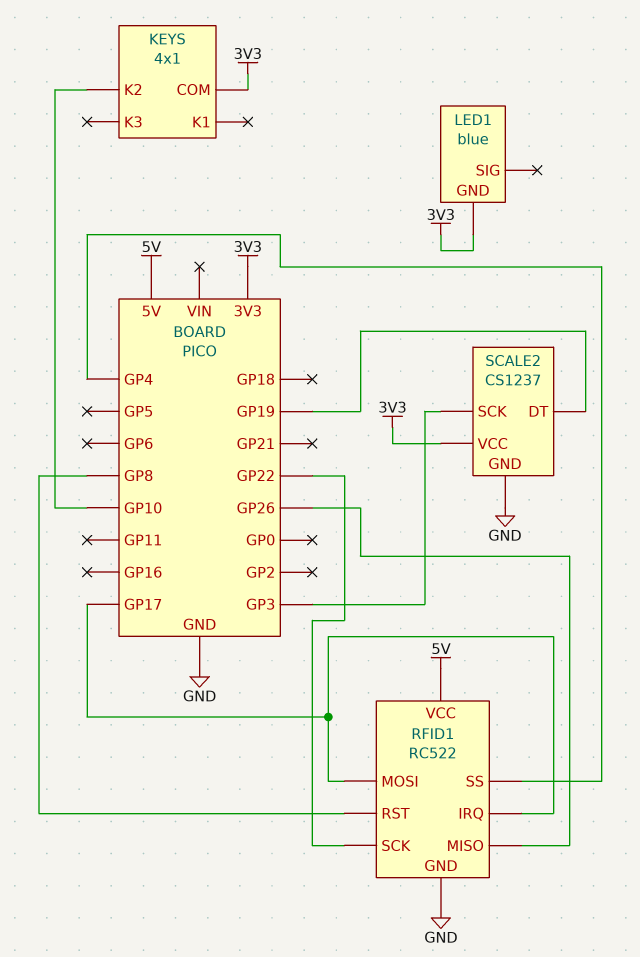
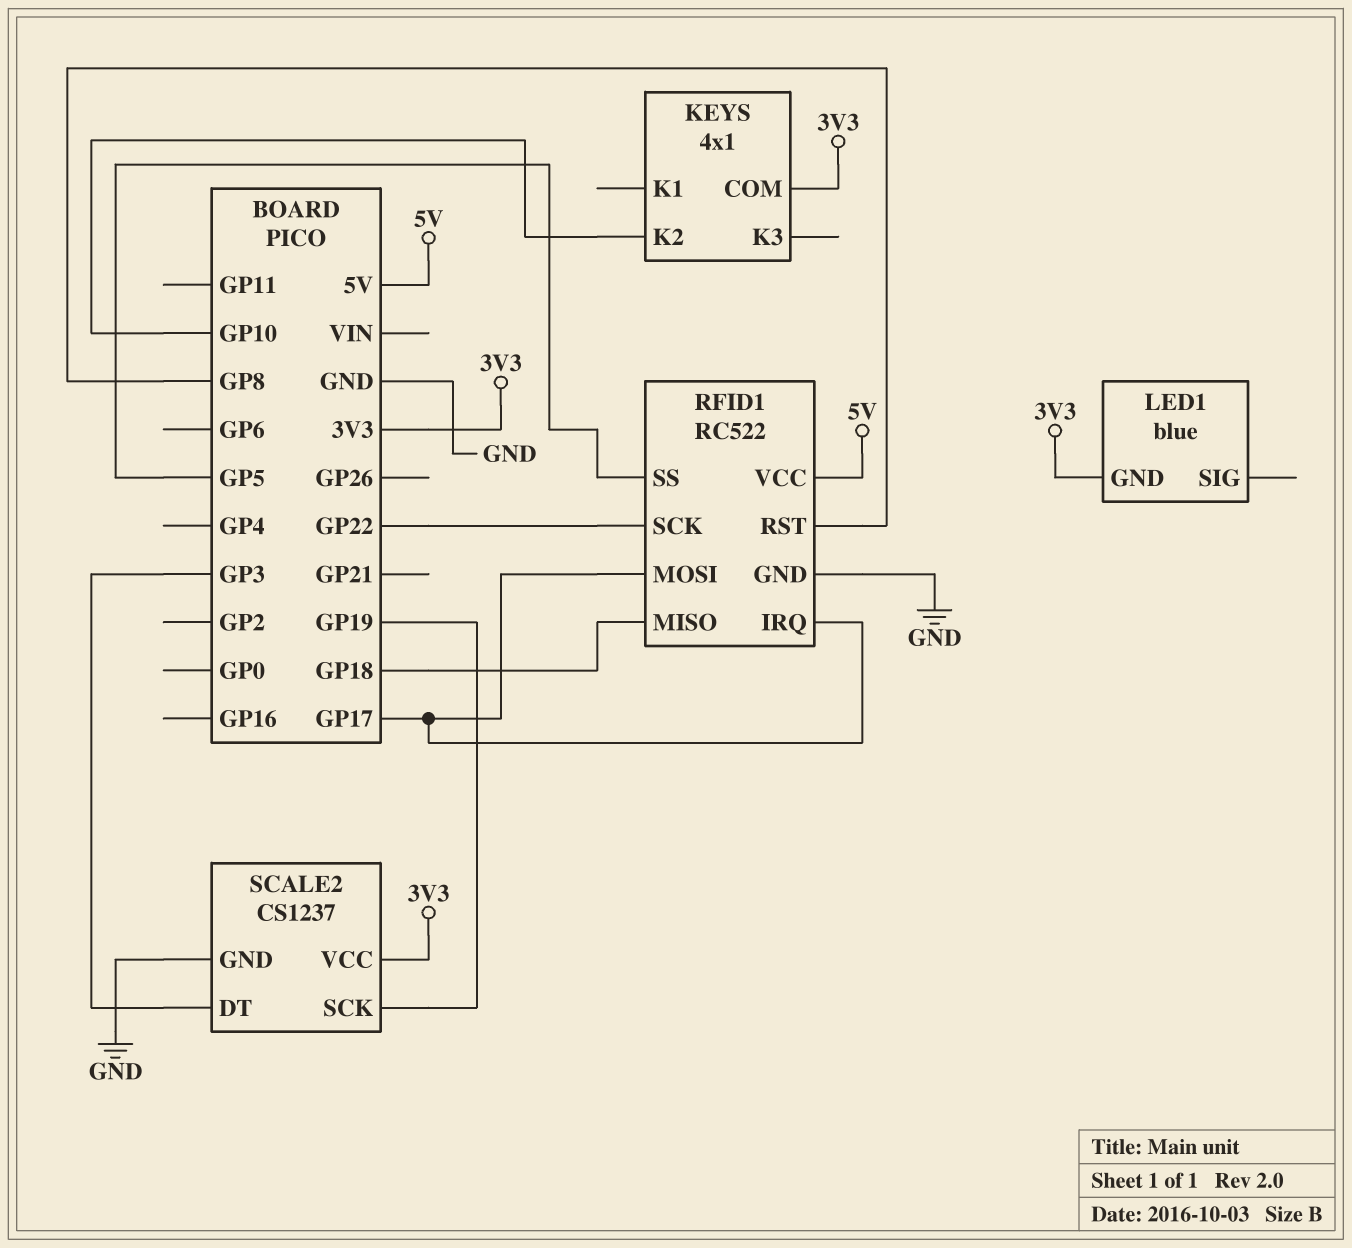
RFID1 pin MISO: GP26 -> GP18
RFID1 pin SS: GP4 -> GP5
SCALE2 pin DT: GP19 -> GP3
SCALE2 pin SCK: GP3 -> GP19

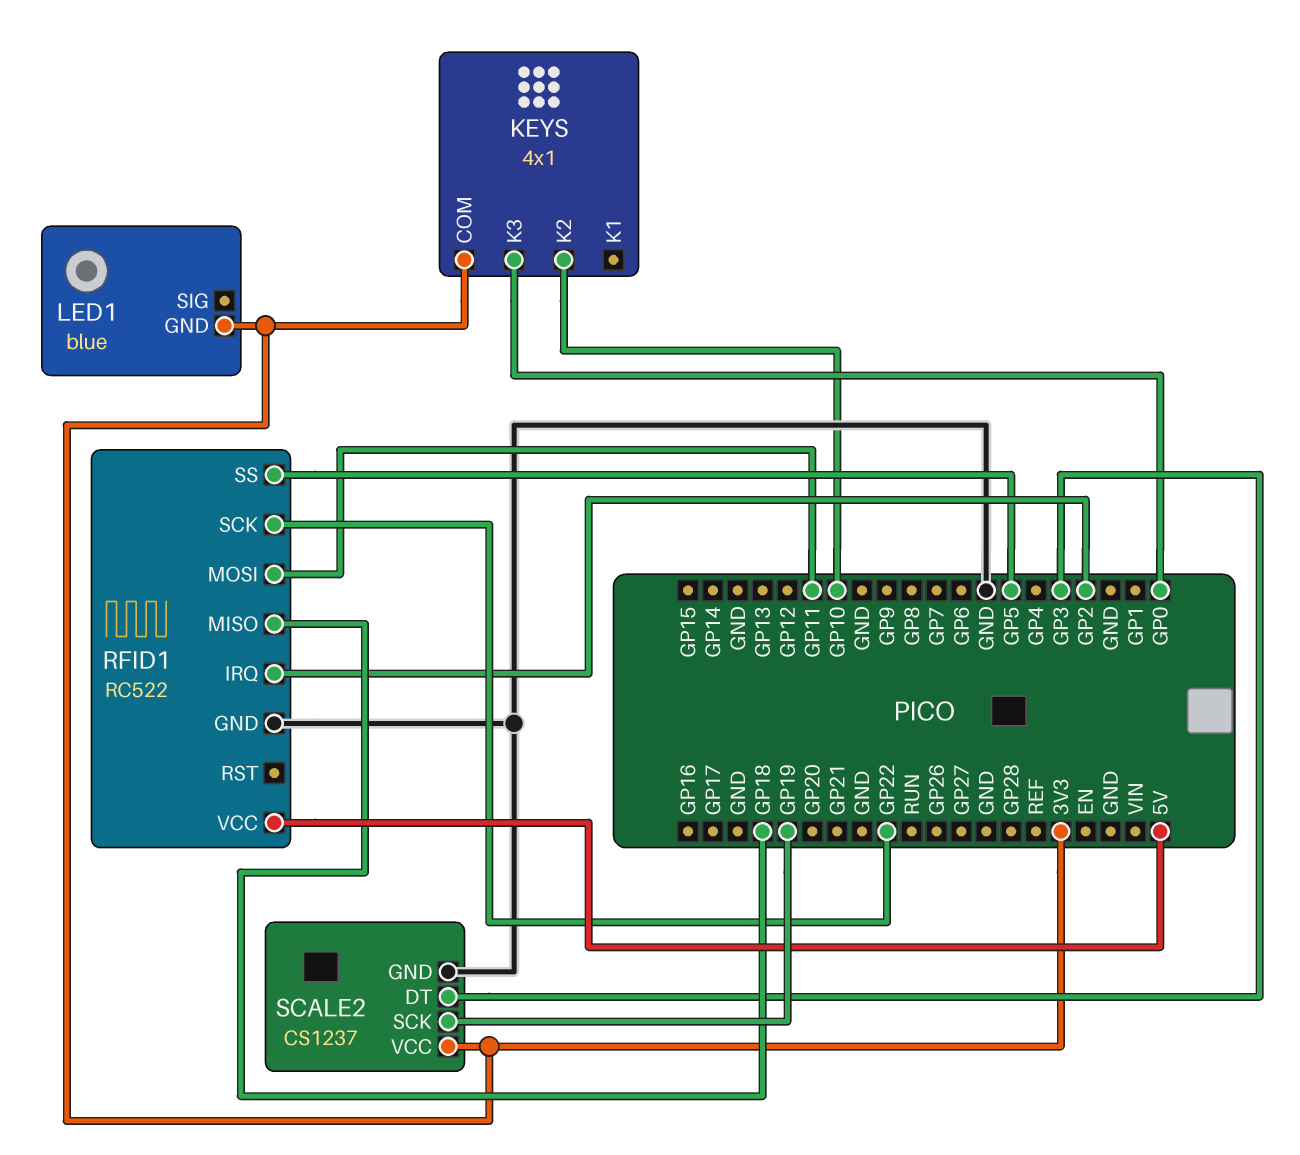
KEYS pin K3: none -> GP0
RFID1 pin IRQ: GP17 -> GP2
RFID1 pin MOSI: GP17 -> GP11
RFID1 pin RST: GP8 -> none

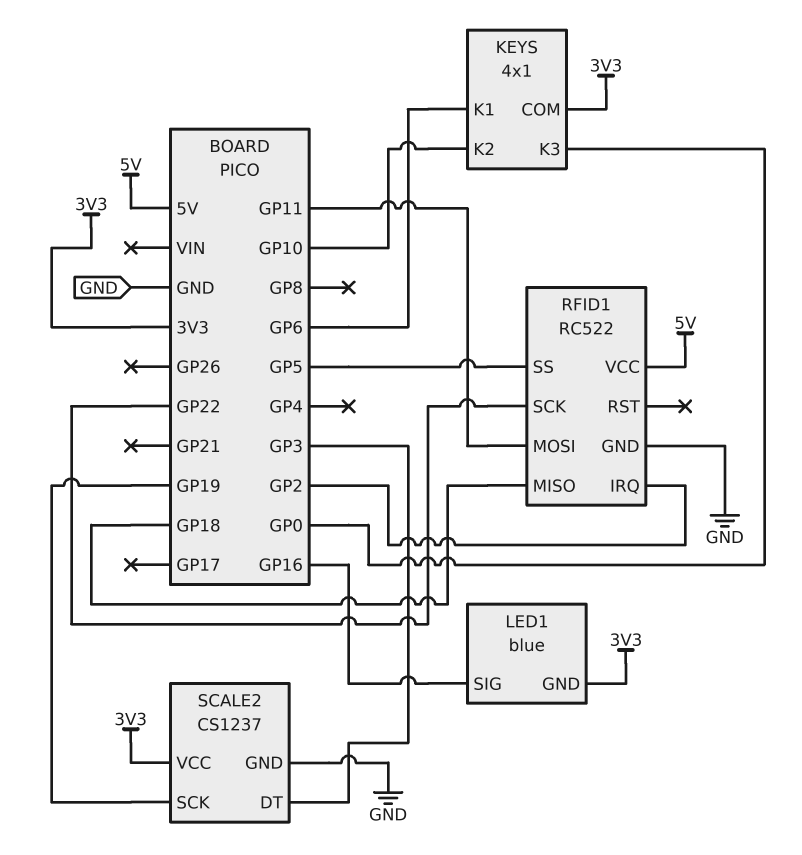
KEYS pin K1: none -> GP6
LED1 pin SIG: none -> GP16

